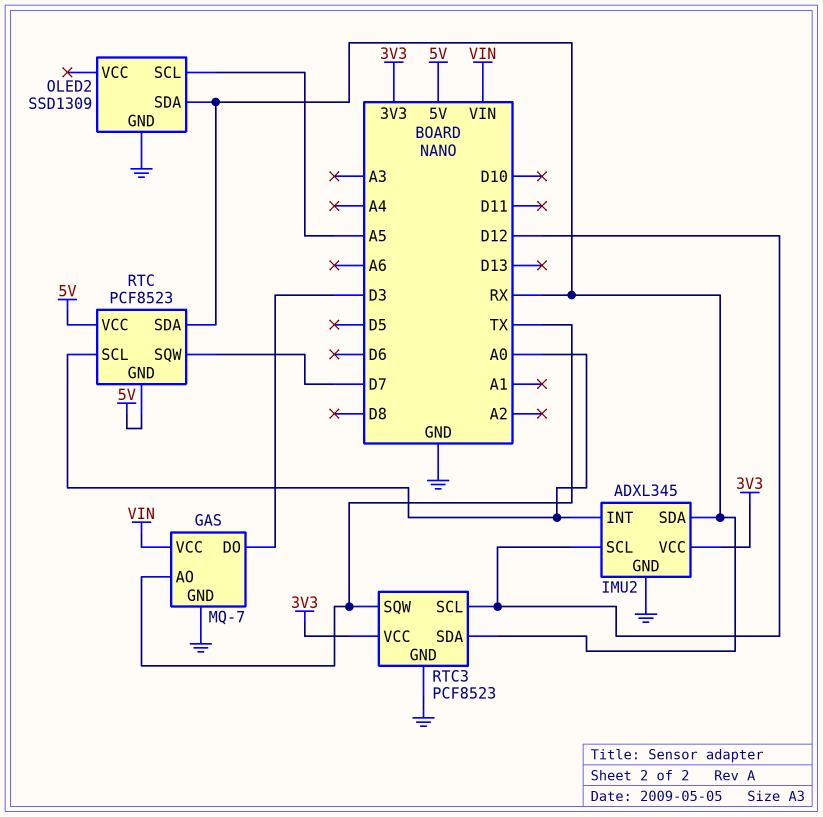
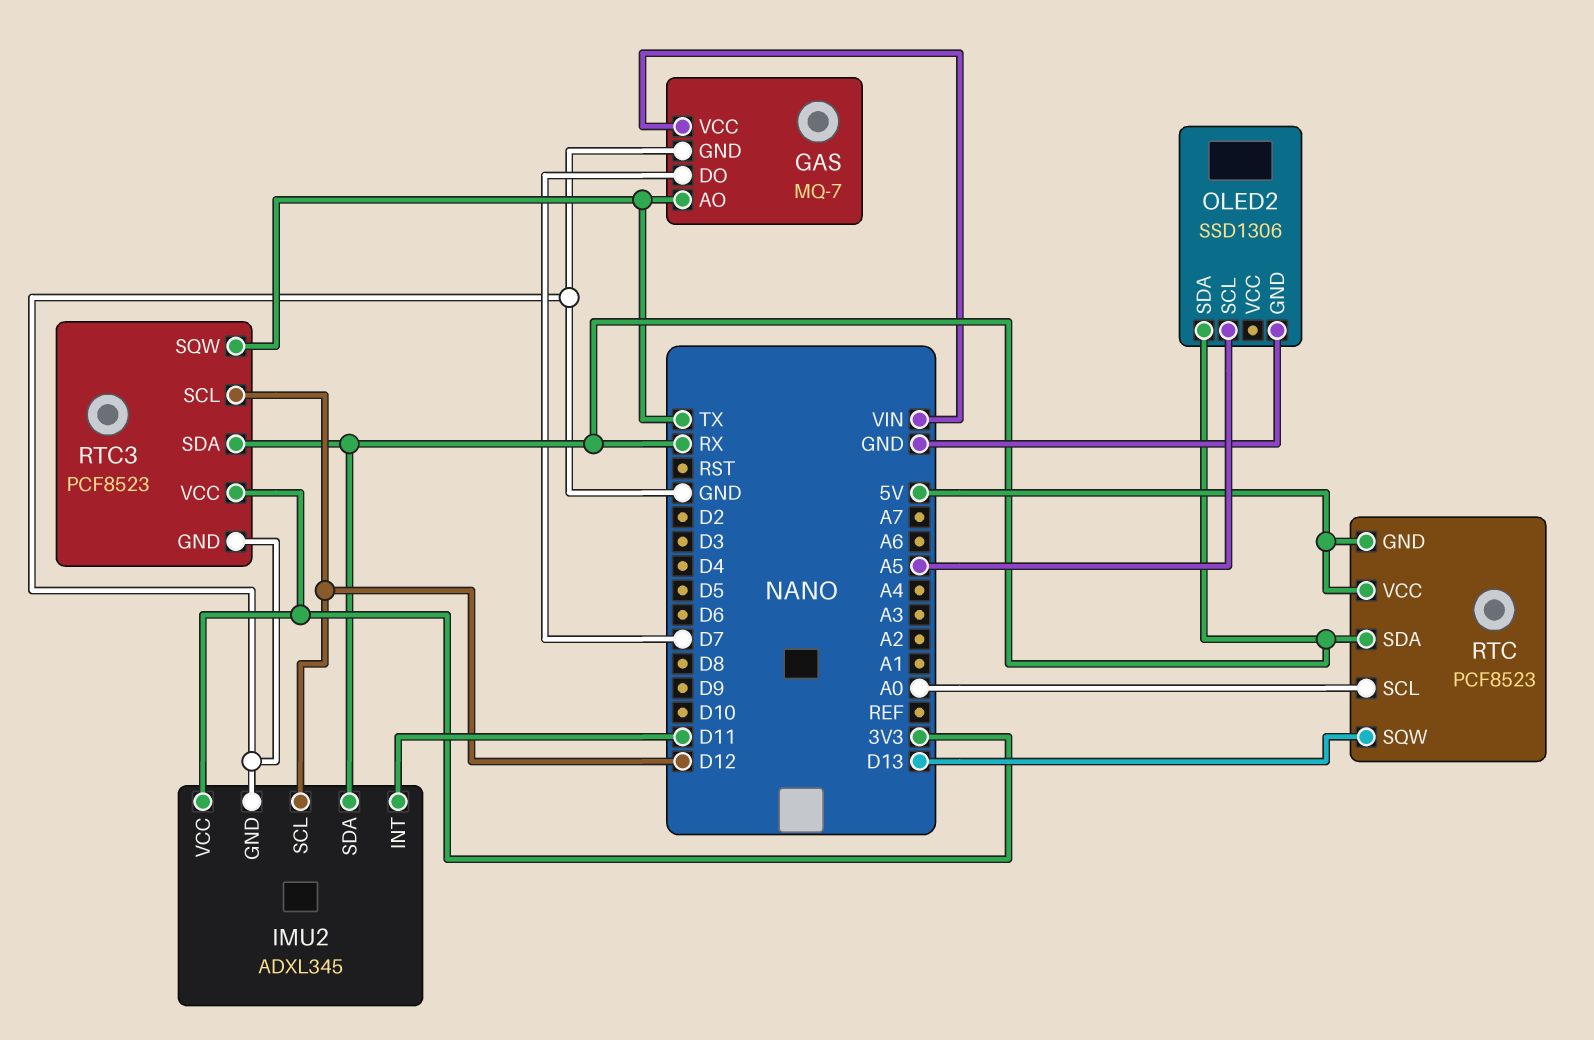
GAS pin DO: D3 -> D7
IMU2 pin INT: A0 -> D11
OLED2: SSD1309 -> SSD1306
RTC pin SQW: D7 -> D13

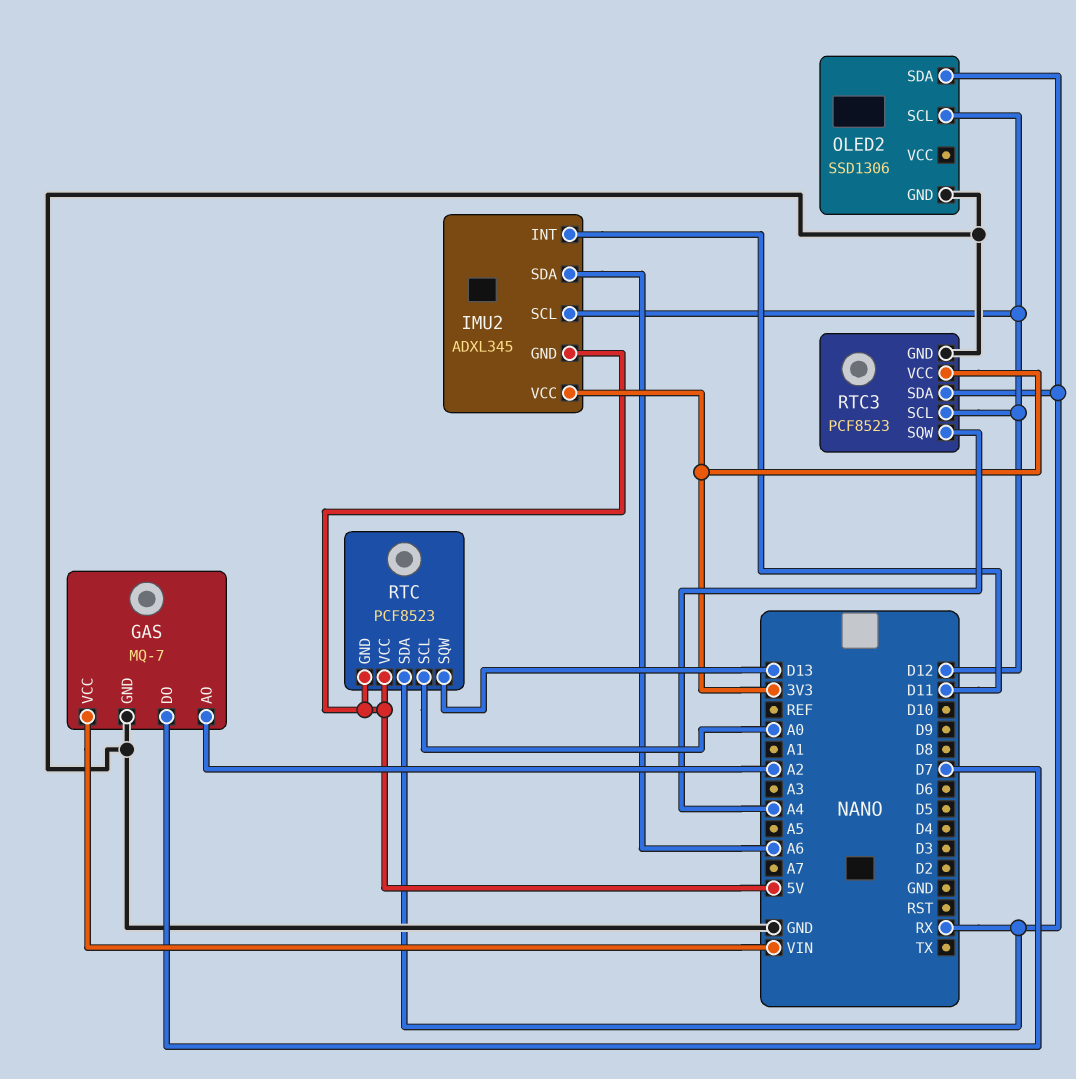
GAS pin AO: TX -> A2
IMU2 pin GND: GND -> 5V
IMU2 pin SDA: RX -> A6
OLED2 pin SCL: A5 -> D12
RTC3 pin SQW: TX -> A4

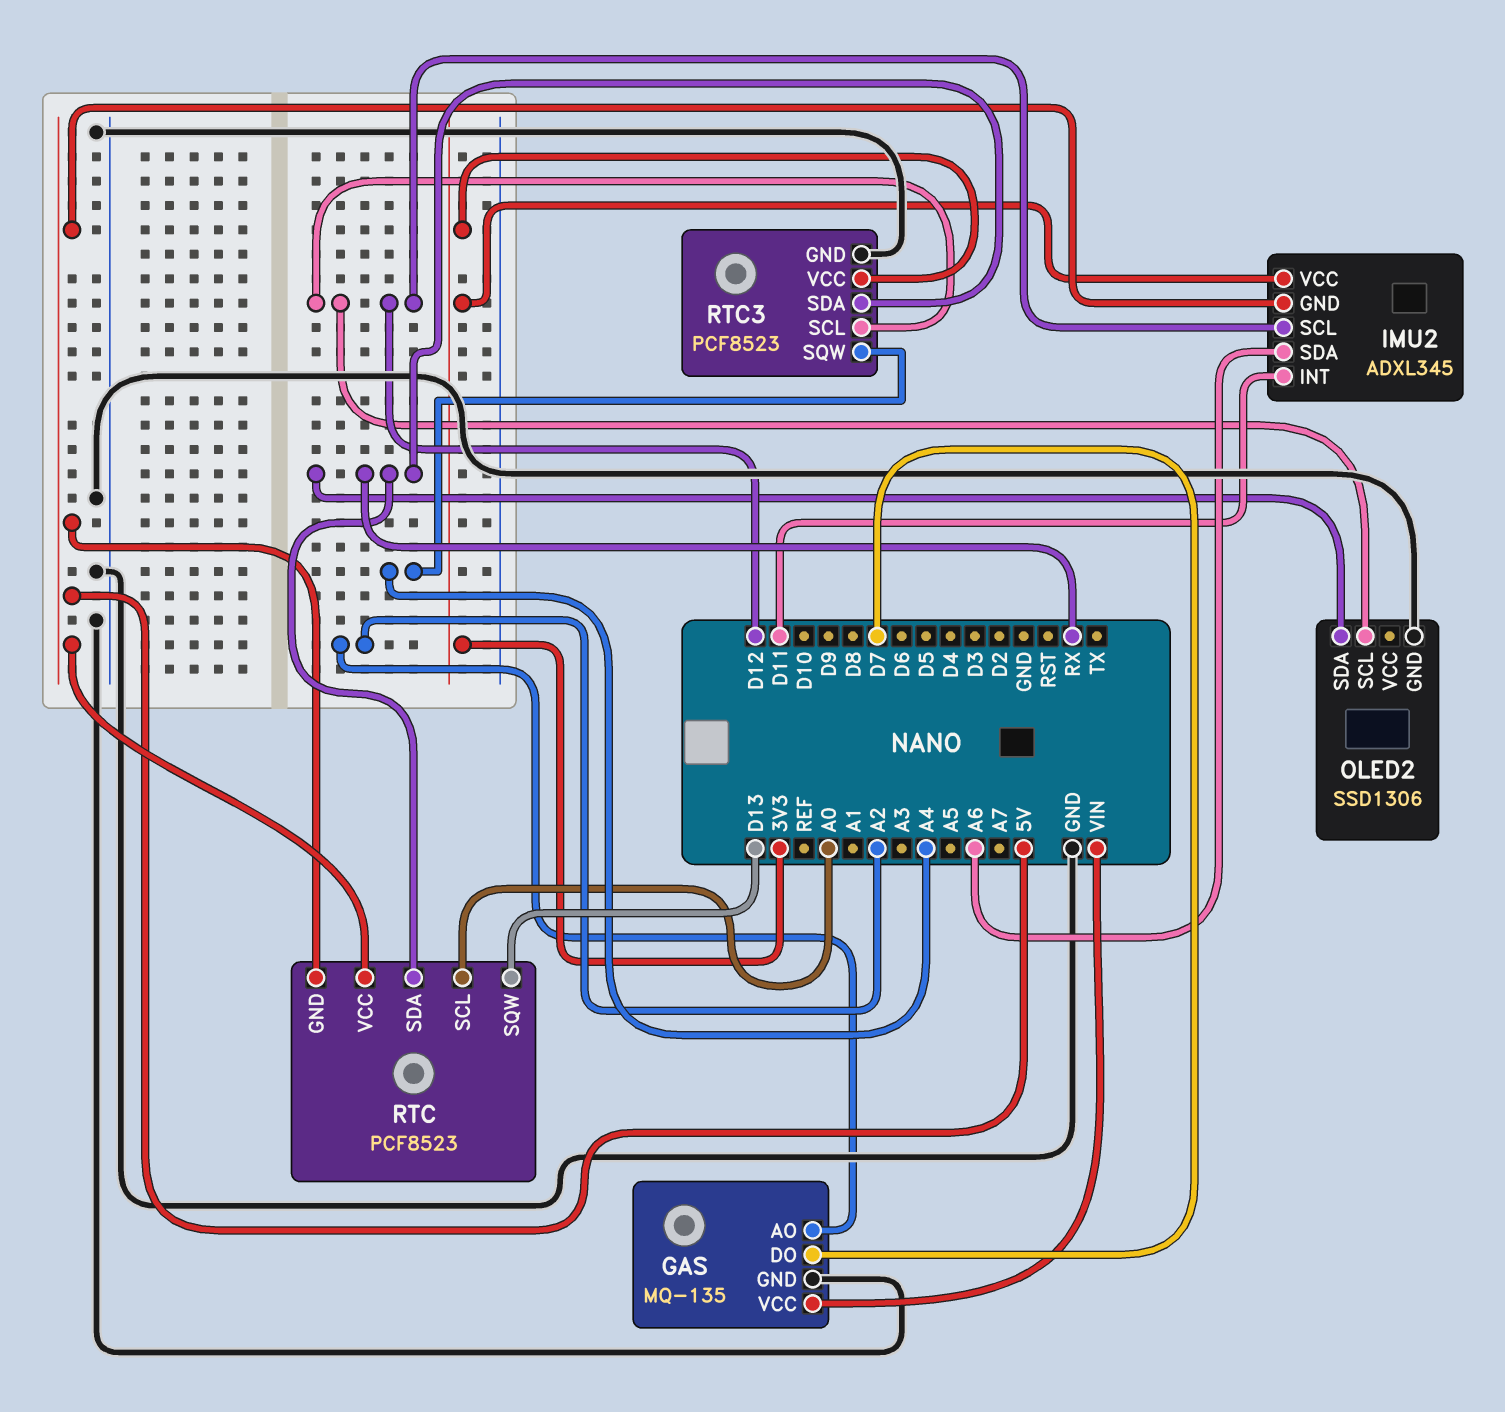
GAS: MQ-7 -> MQ-135

